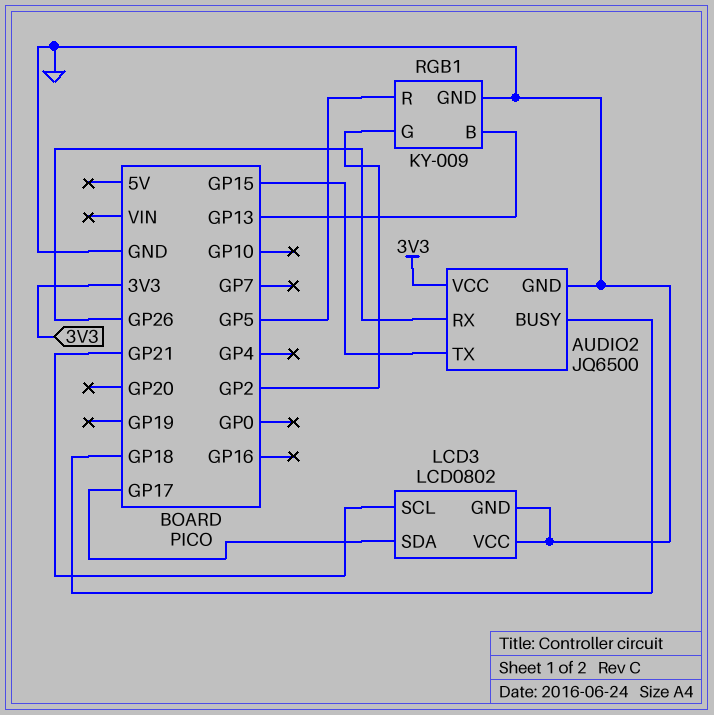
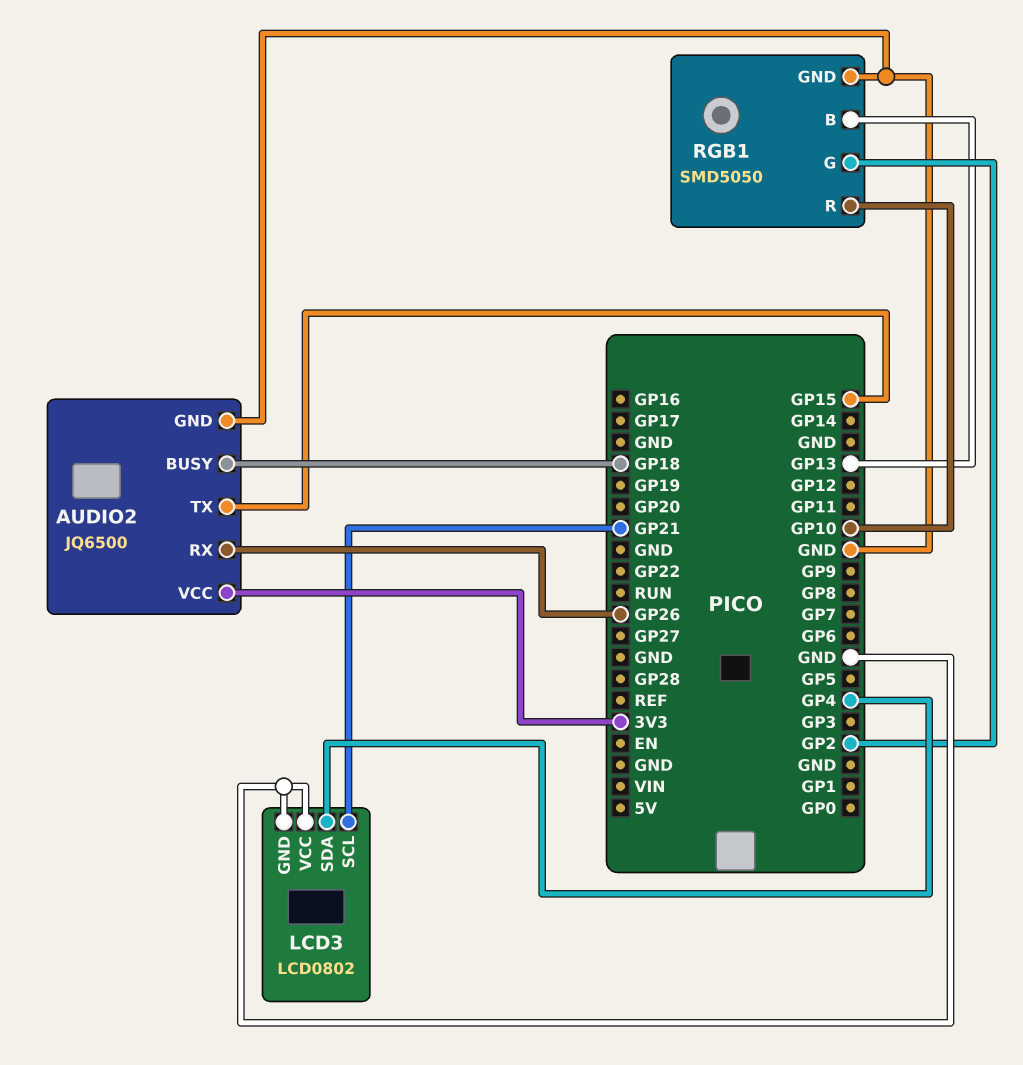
LCD3 pin SDA: GP17 -> GP4
RGB1: KY-009 -> SMD5050
RGB1 pin R: GP5 -> GP10

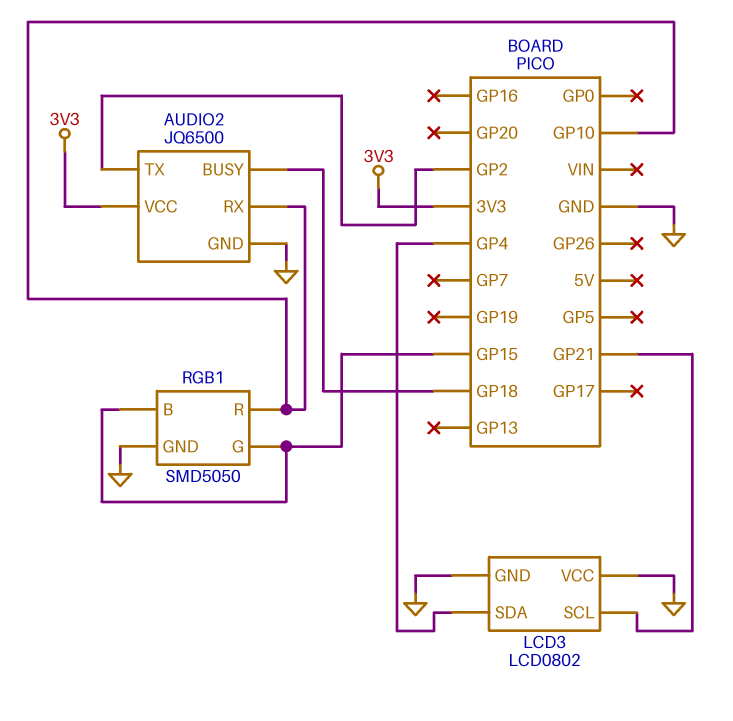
AUDIO2 pin RX: GP26 -> GP10
AUDIO2 pin TX: GP15 -> GP2
RGB1 pin B: GP13 -> GP15
RGB1 pin G: GP2 -> GP15

